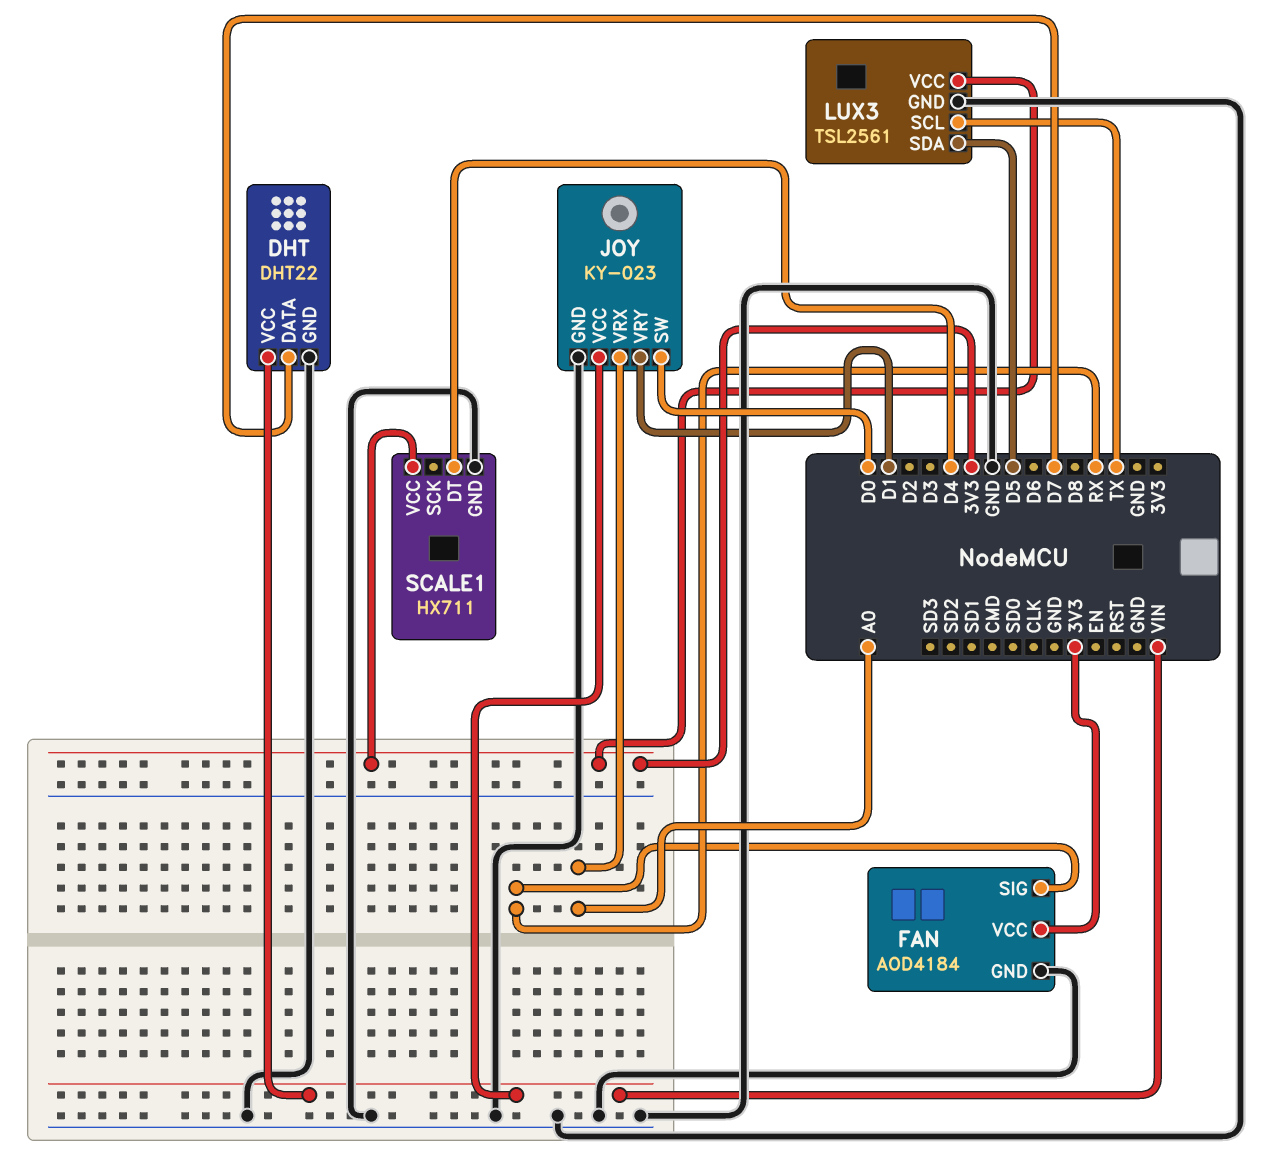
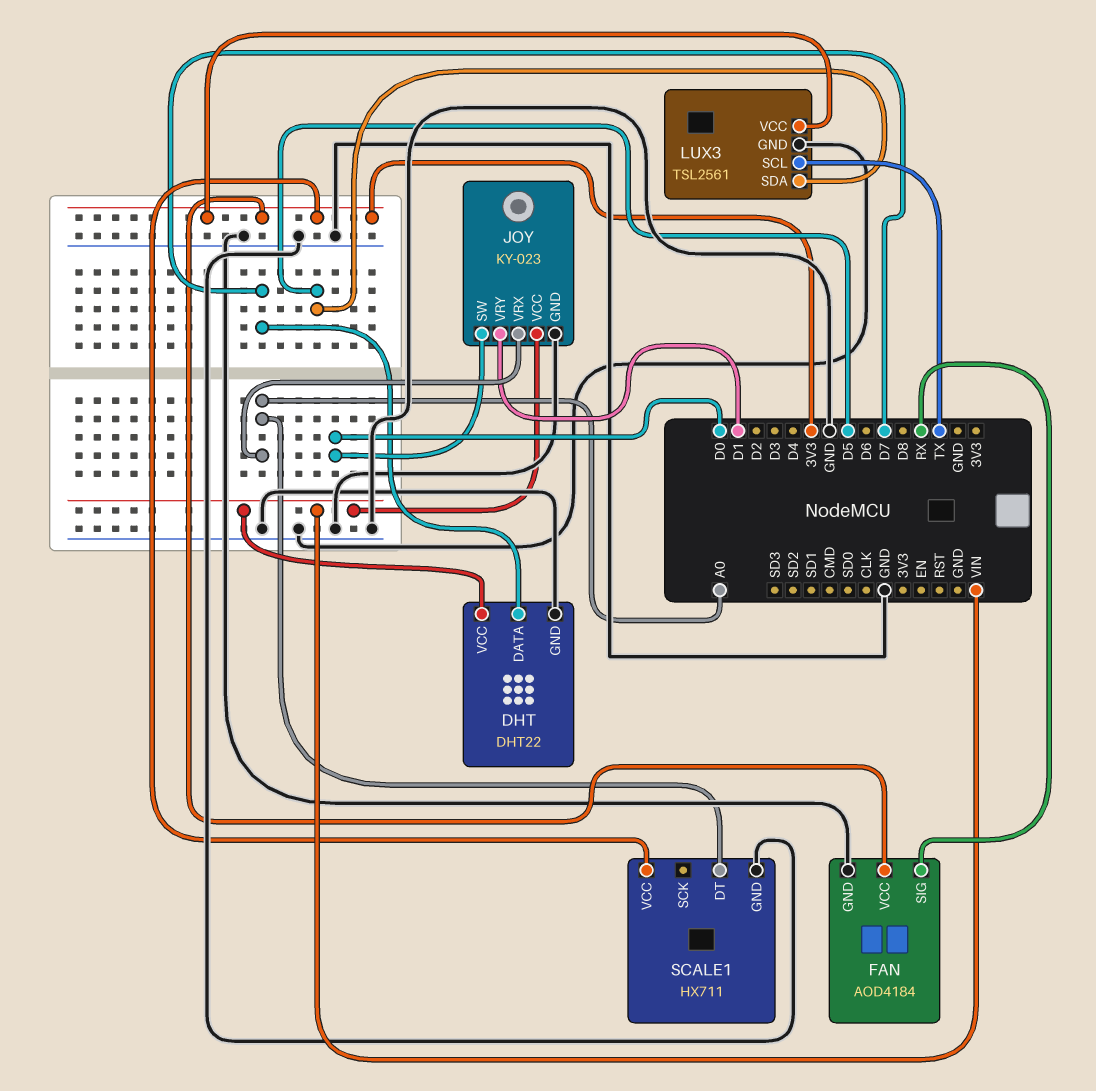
SCALE1 pin DT: D4 -> A0

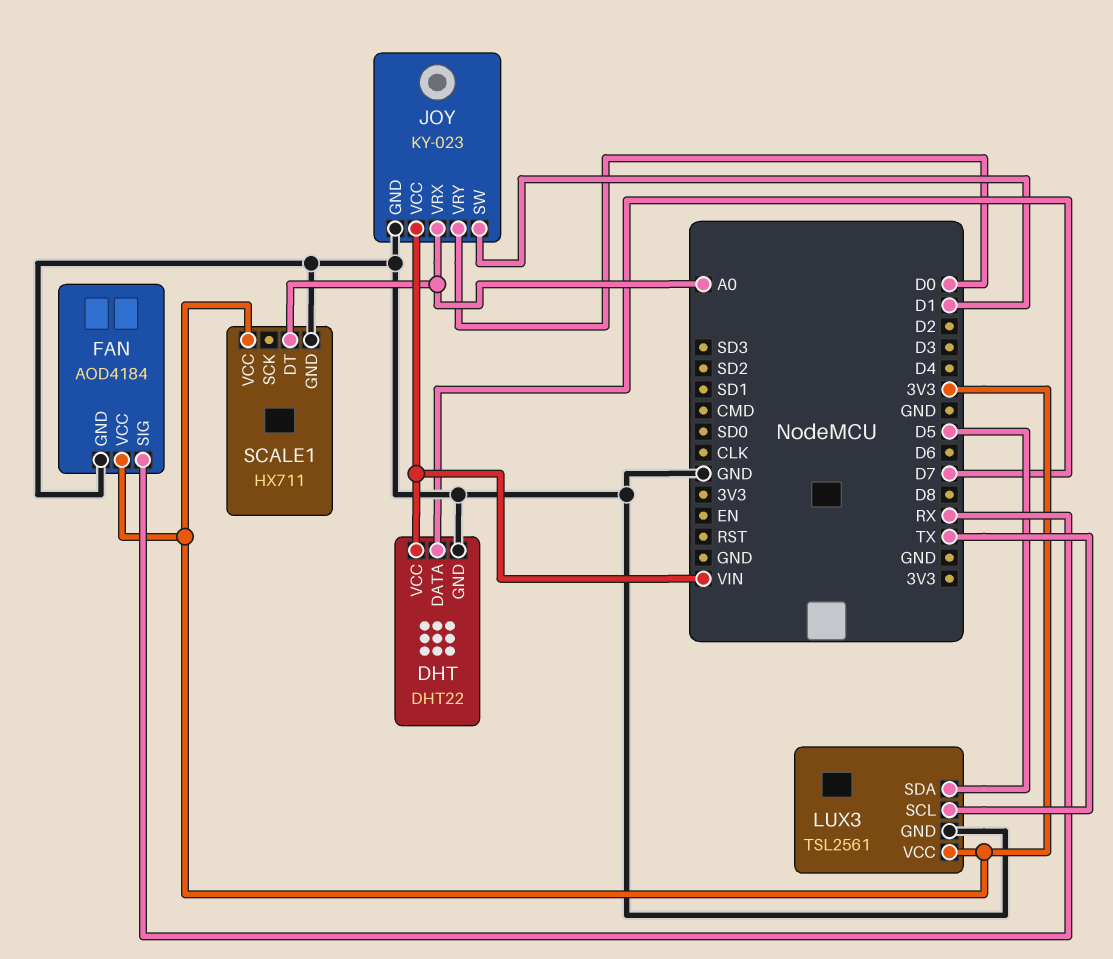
JOY pin SW: D0 -> D1
JOY pin VRY: D1 -> D0

